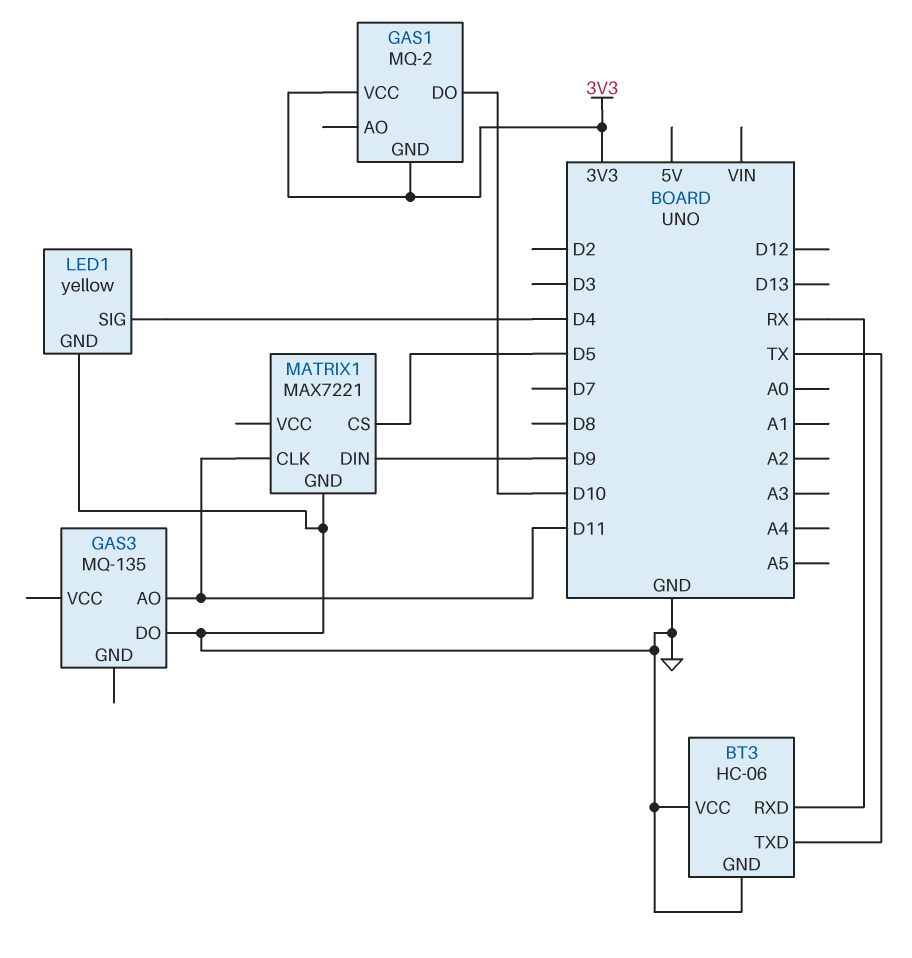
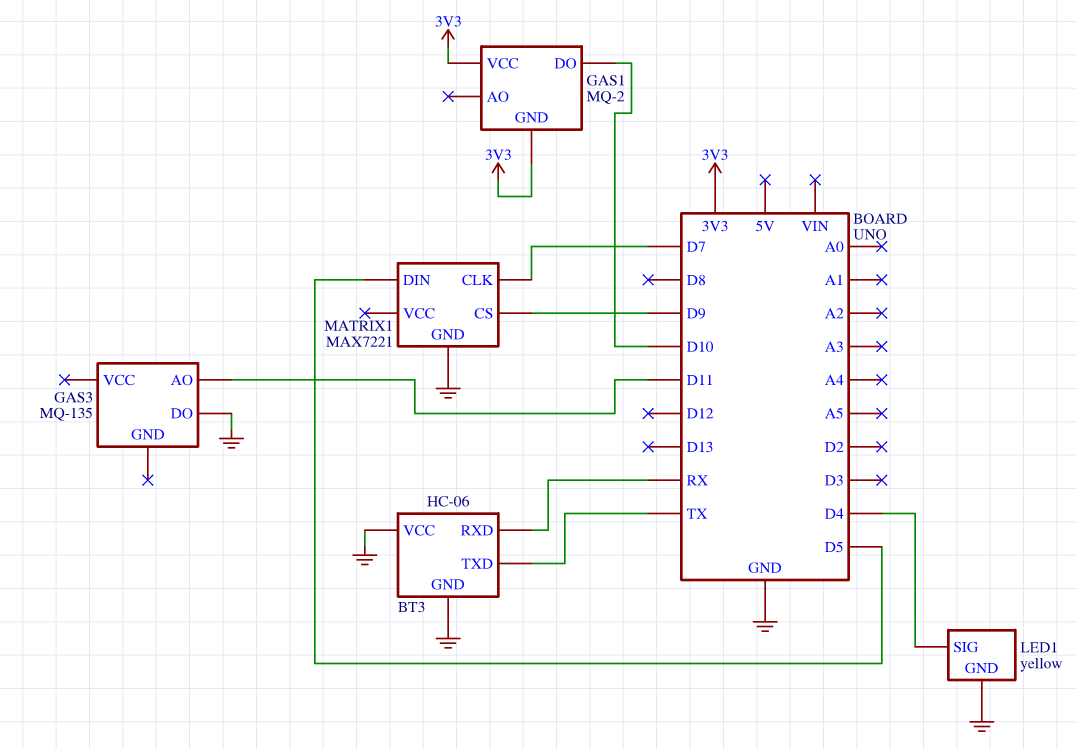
MATRIX1 pin CLK: D11 -> D7
MATRIX1 pin CS: D5 -> D9
MATRIX1 pin DIN: D9 -> D5

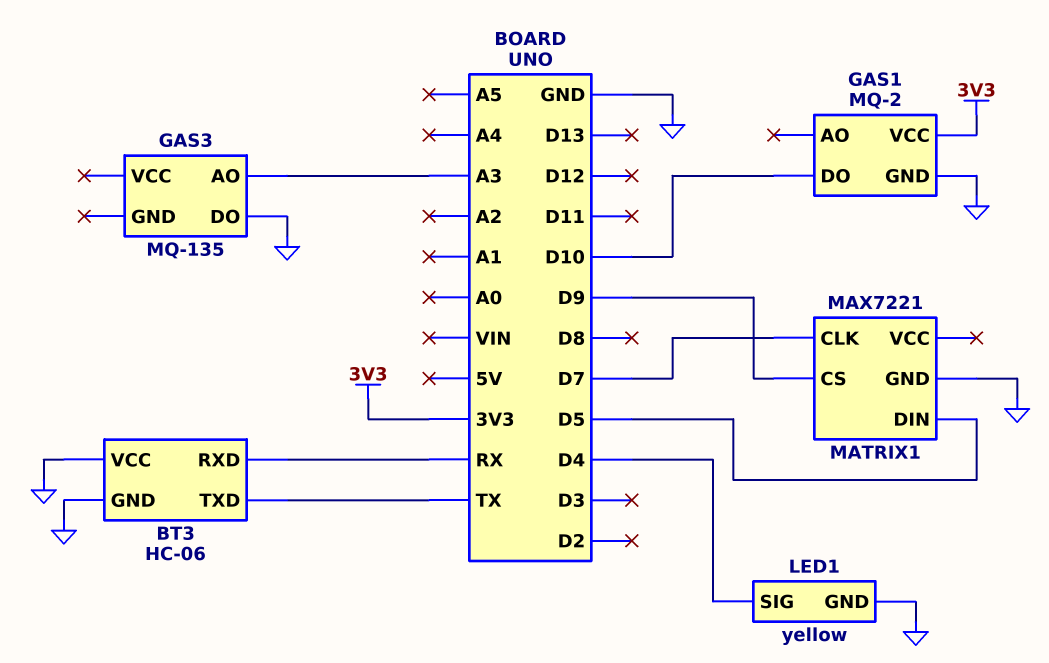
GAS1 pin GND: 3V3 -> GND
GAS3 pin AO: D11 -> A3

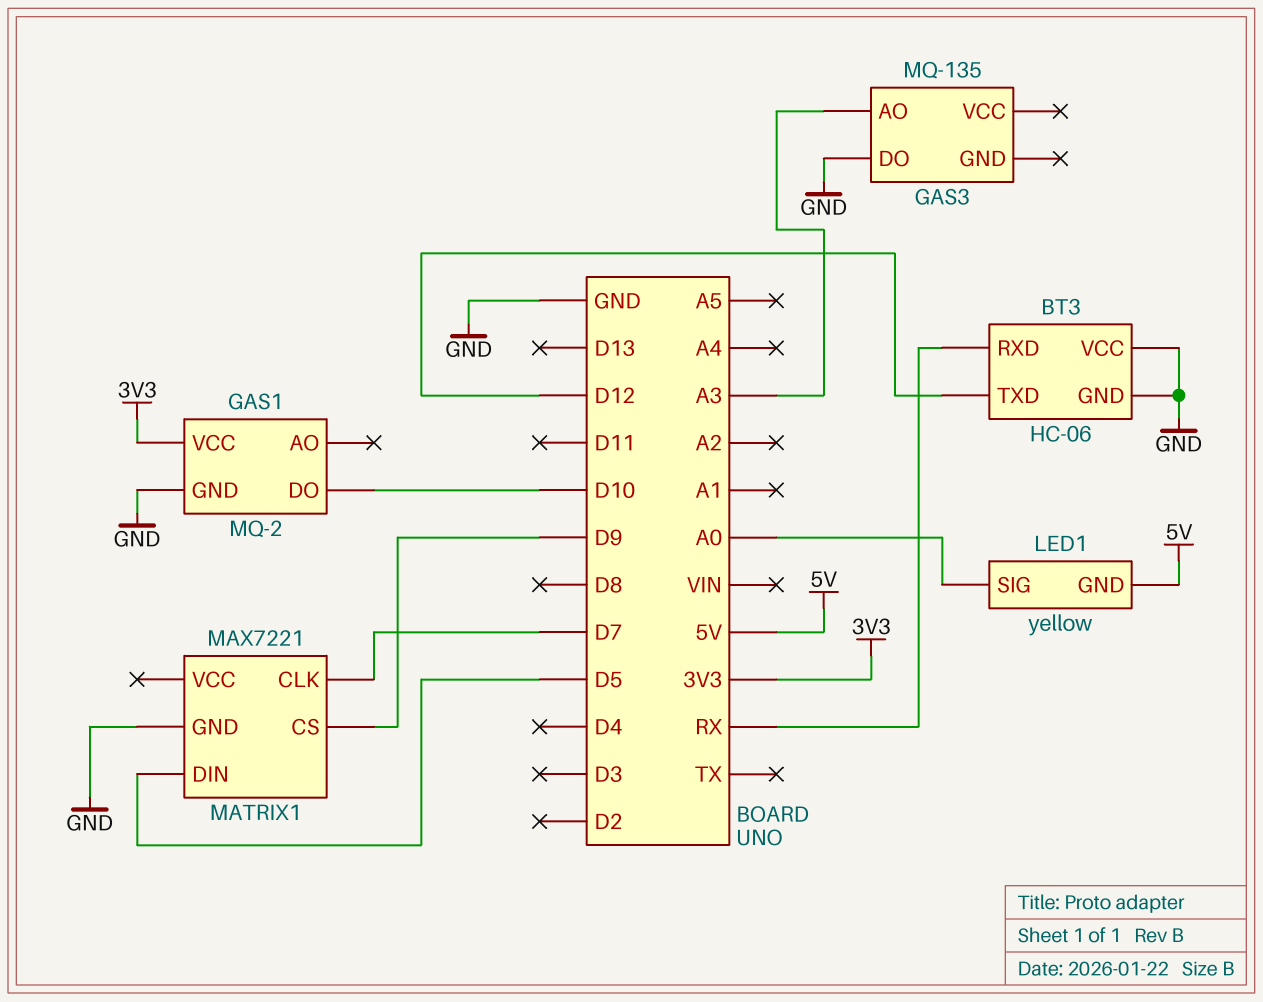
BT3 pin TXD: TX -> D12
LED1 pin GND: GND -> 5V
LED1 pin SIG: D4 -> A0

